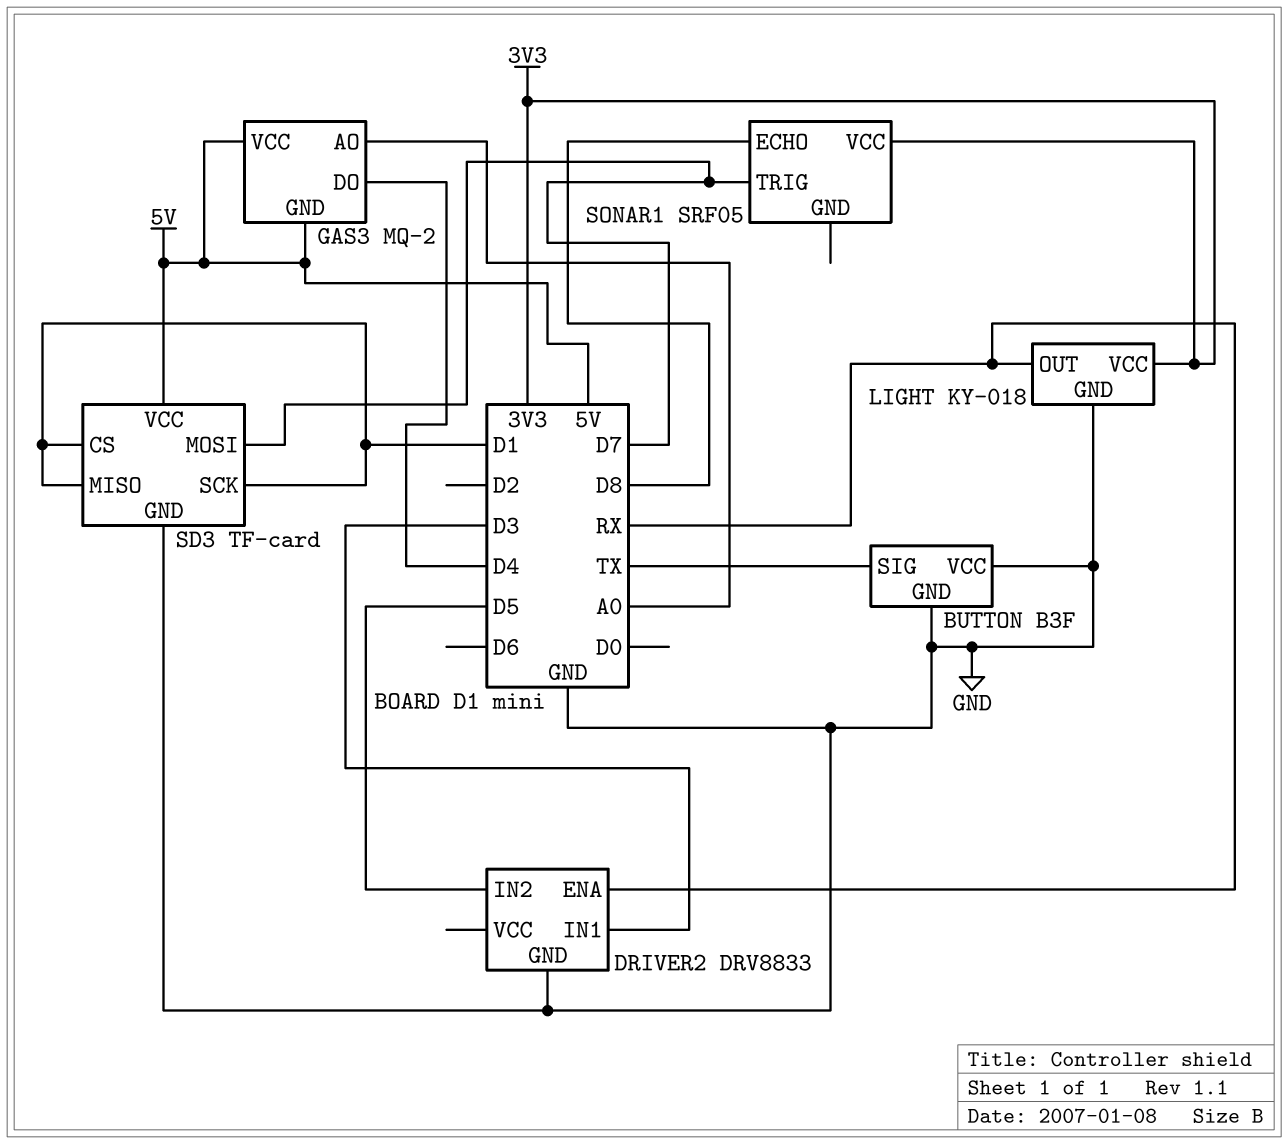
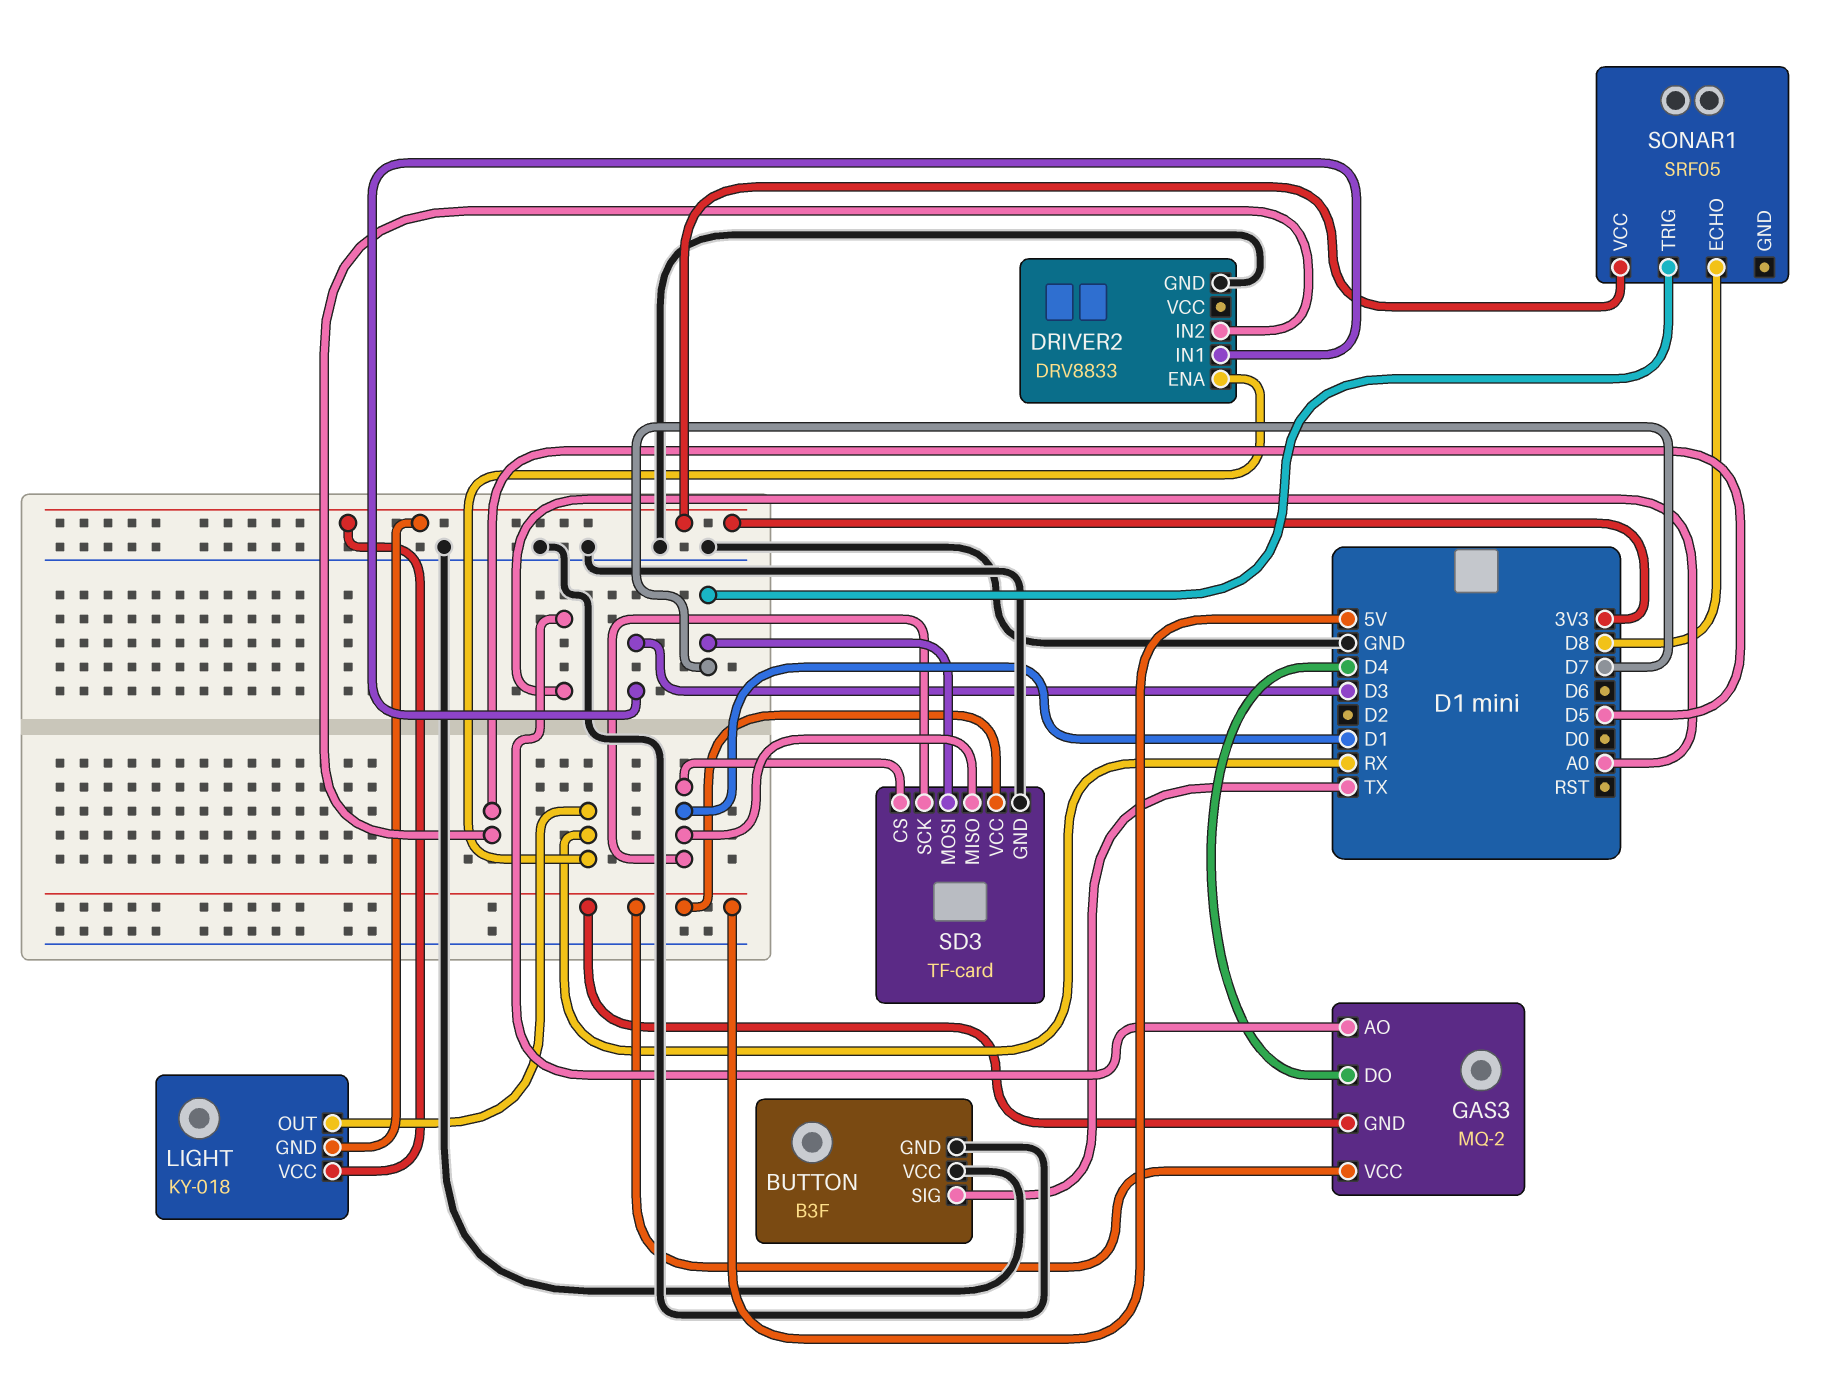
LIGHT pin GND: GND -> 3V3

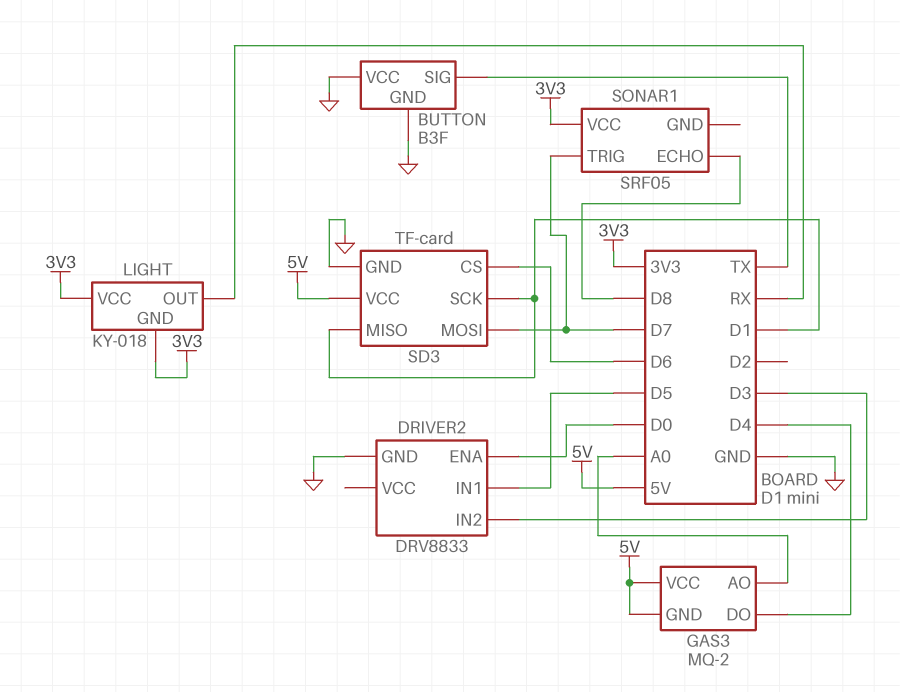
DRIVER2 pin ENA: RX -> D0
DRIVER2 pin IN1: D3 -> D5
DRIVER2 pin IN2: D5 -> D3
SD3 pin CS: D1 -> D6

